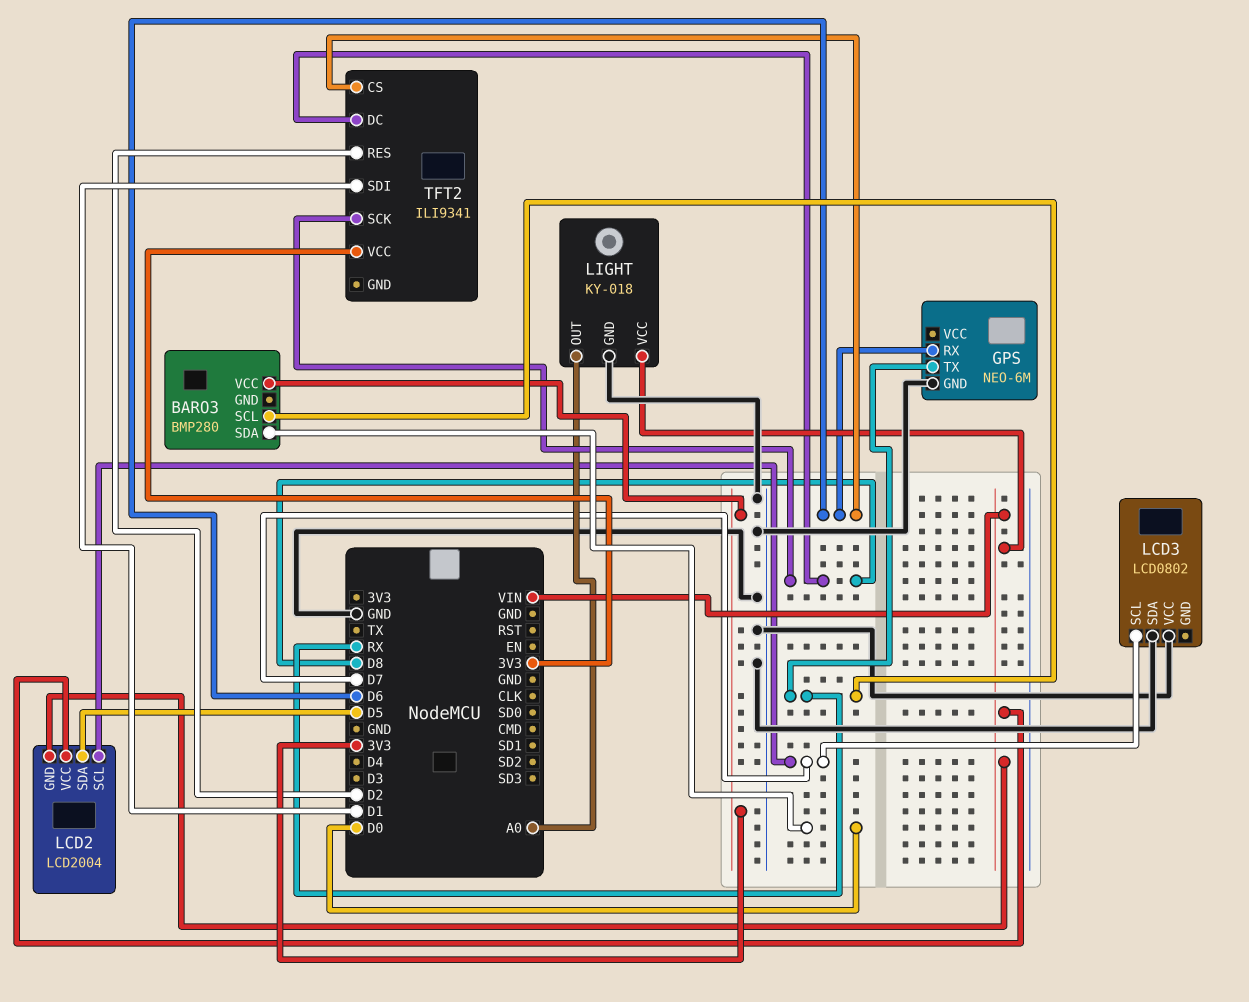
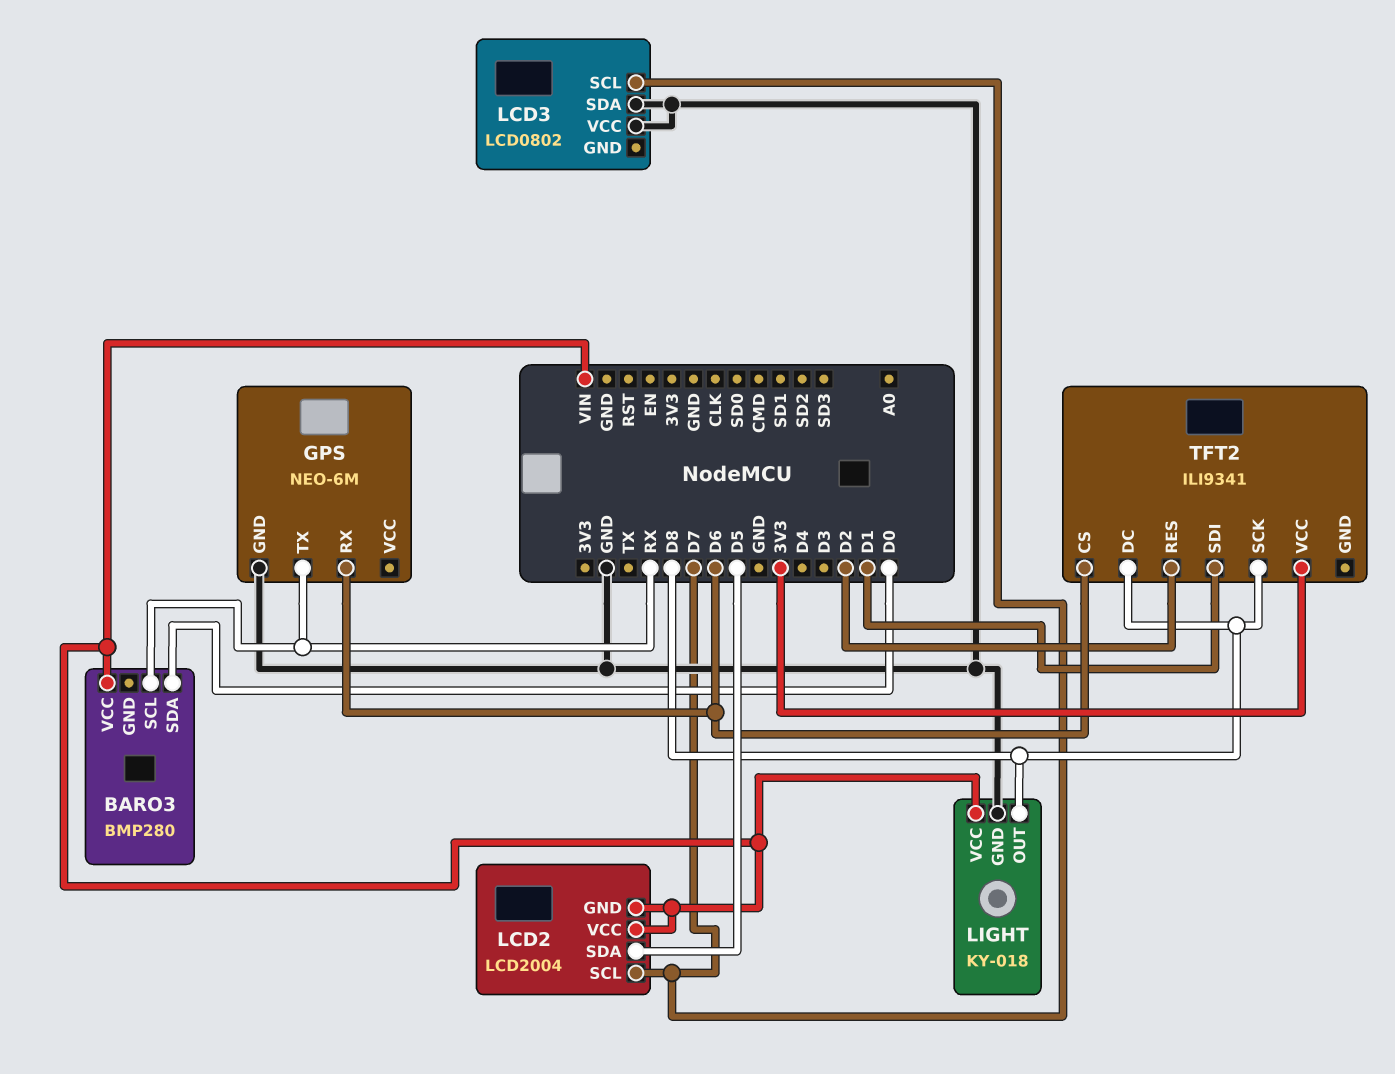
BARO3 pin VCC: 3V3 -> VIN
LIGHT pin OUT: A0 -> D8

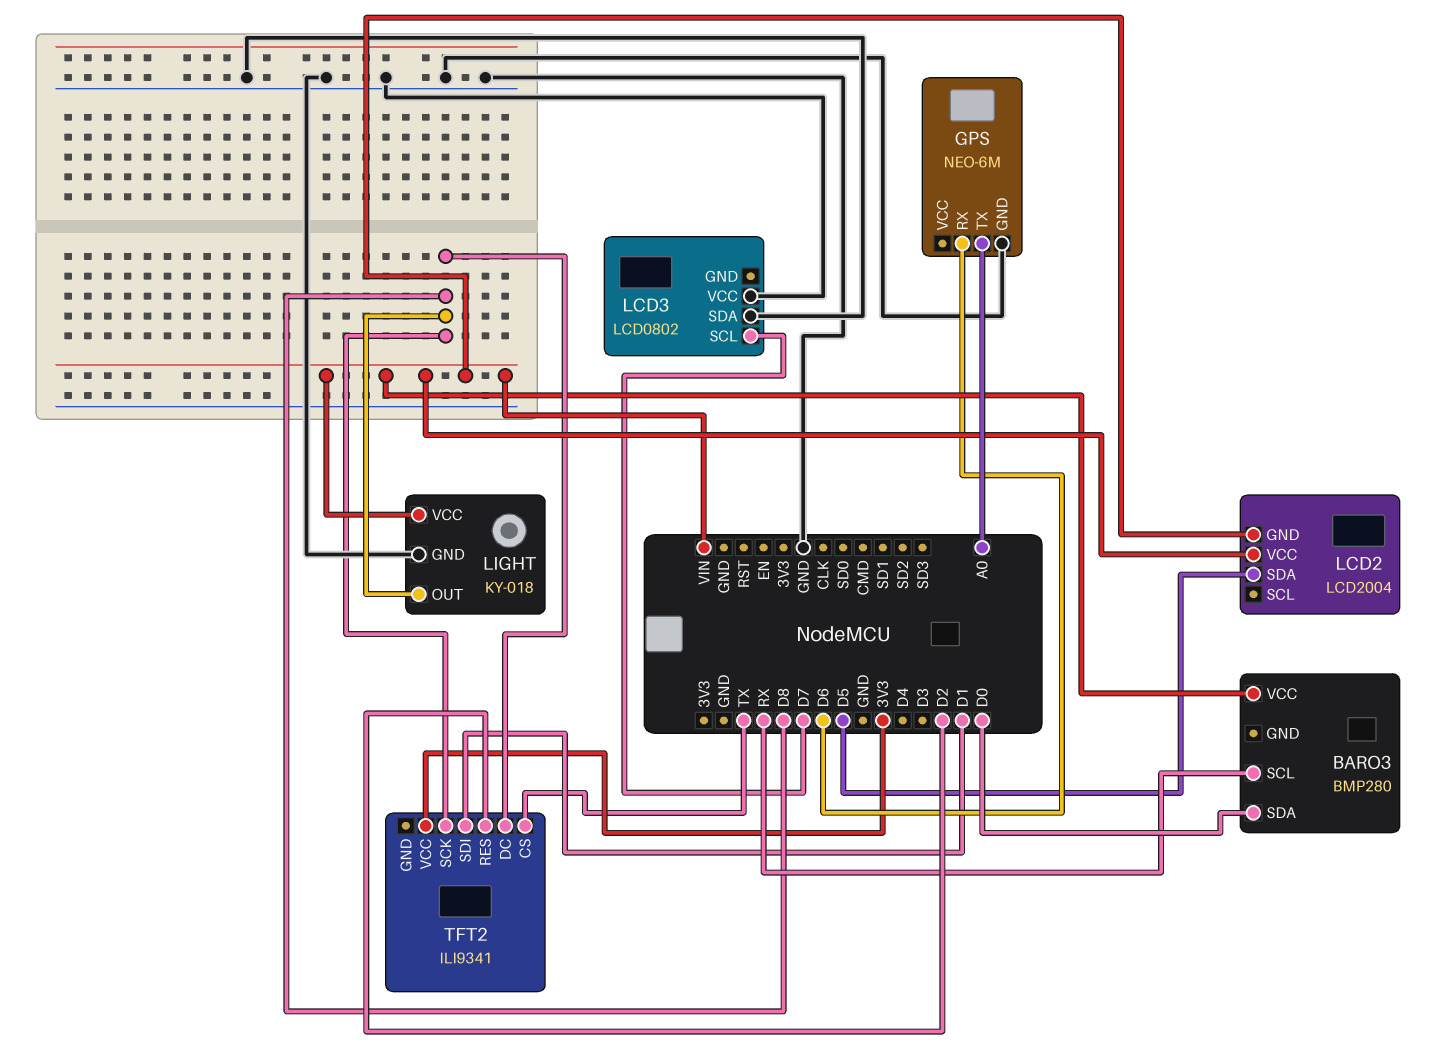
GPS pin TX: RX -> A0
LCD2 pin SCL: D7 -> none
TFT2 pin CS: D6 -> TX

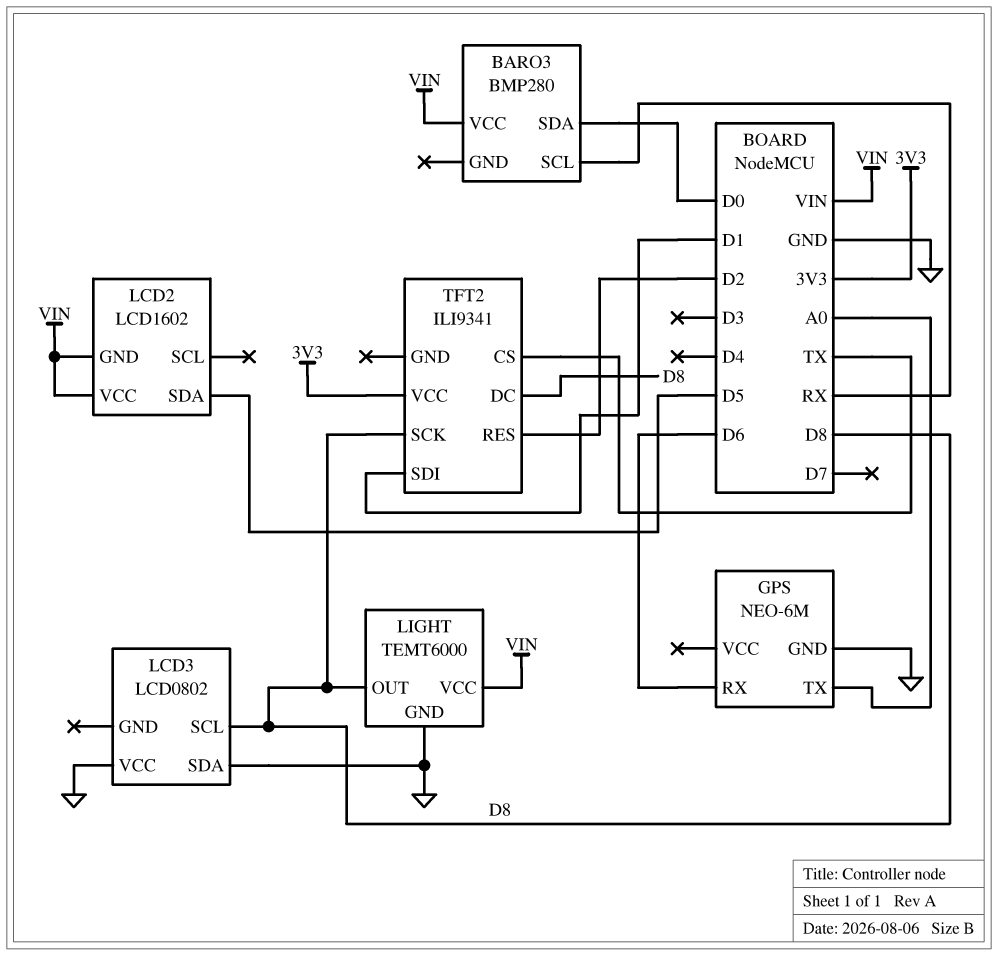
LCD2: LCD2004 -> LCD1602
LCD3 pin SCL: D7 -> D8
LIGHT: KY-018 -> TEMT6000

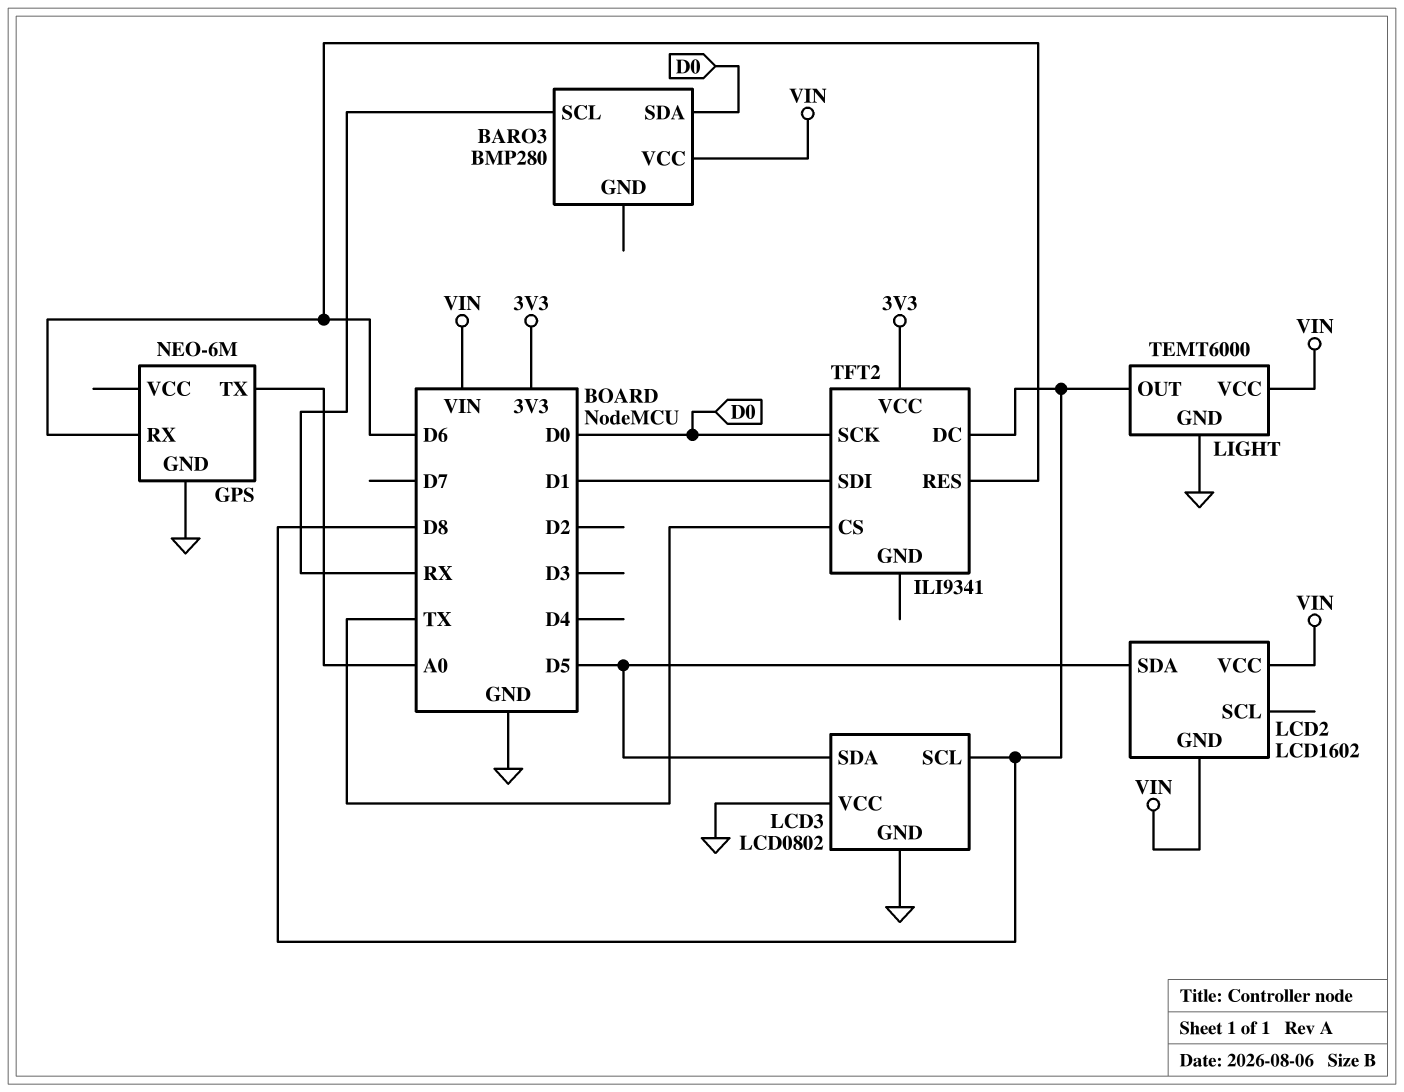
LCD3 pin GND: none -> GND
LCD3 pin SDA: GND -> D5
TFT2 pin RES: D2 -> D6
TFT2 pin SCK: D8 -> D0

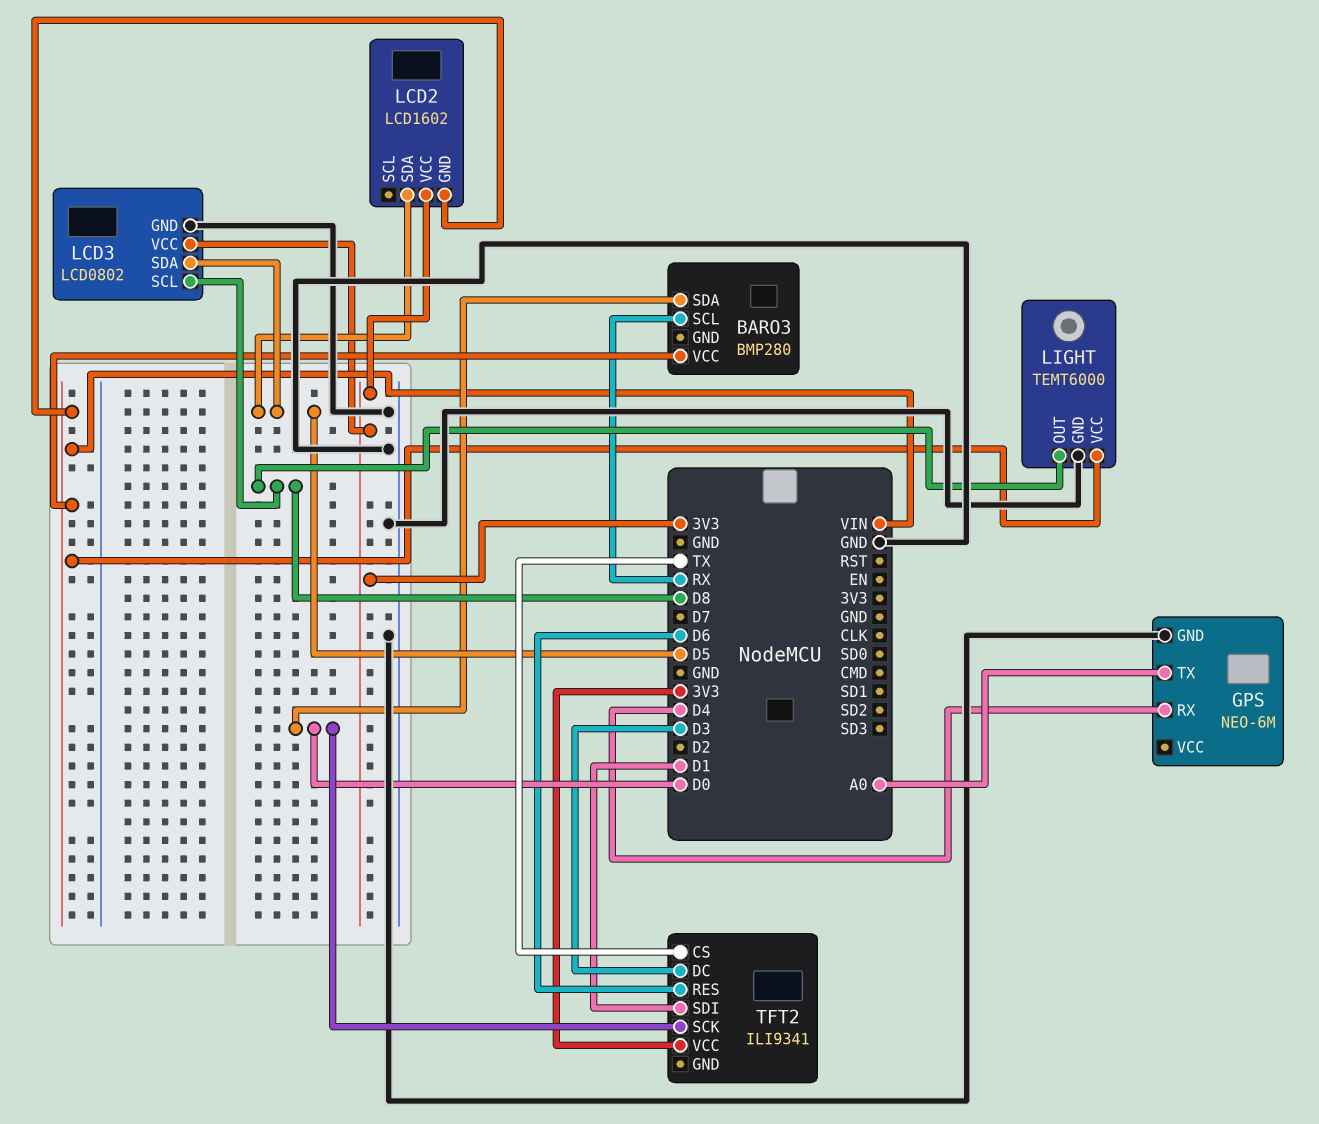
GPS pin RX: D6 -> D4
LCD2 pin VCC: VIN -> 3V3
LCD3 pin VCC: GND -> 3V3
TFT2 pin DC: D8 -> D3

